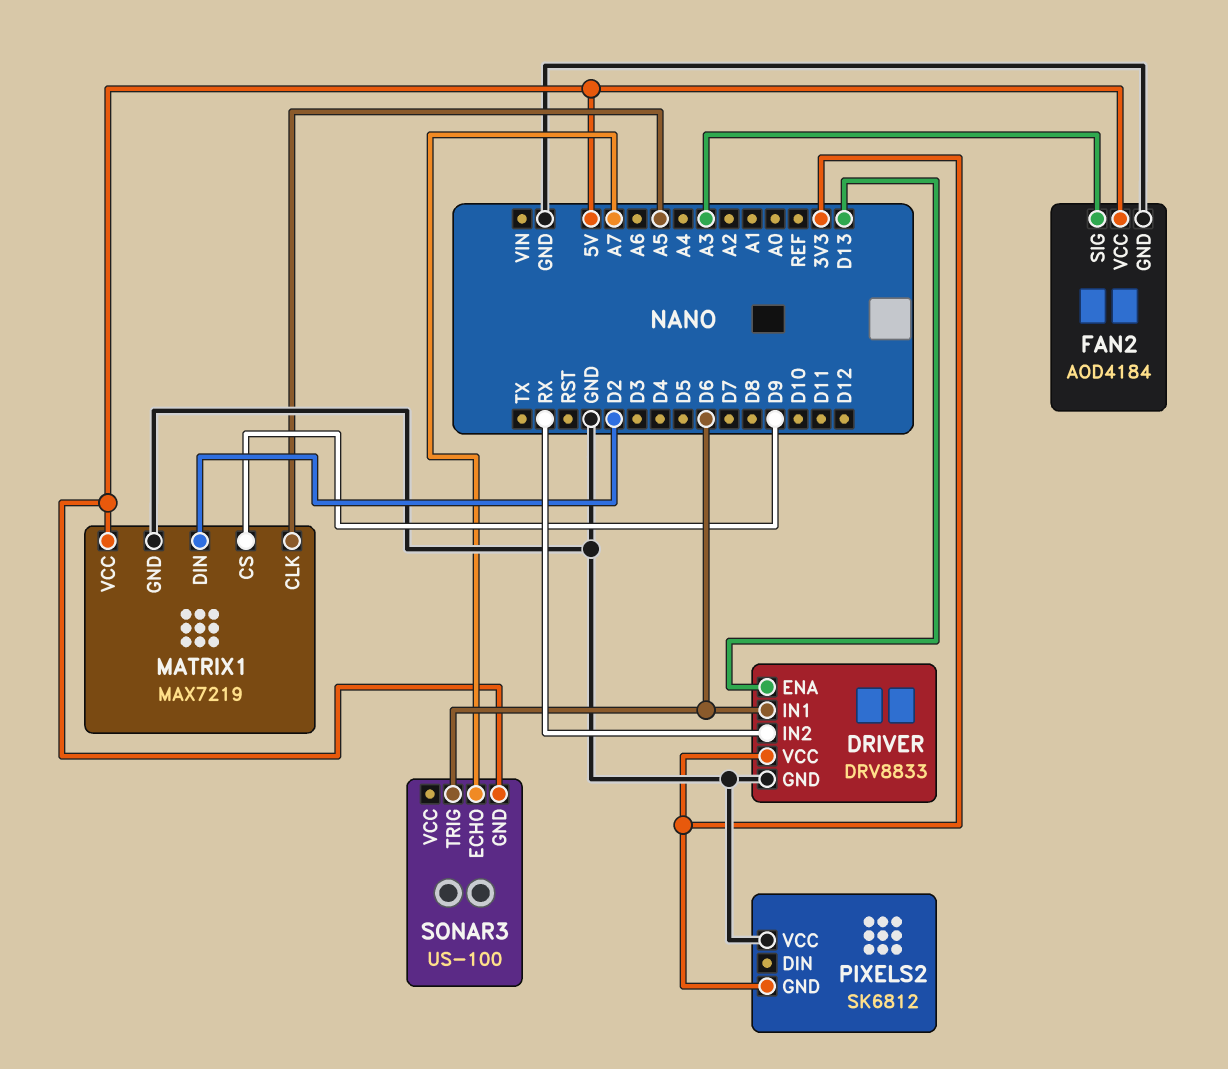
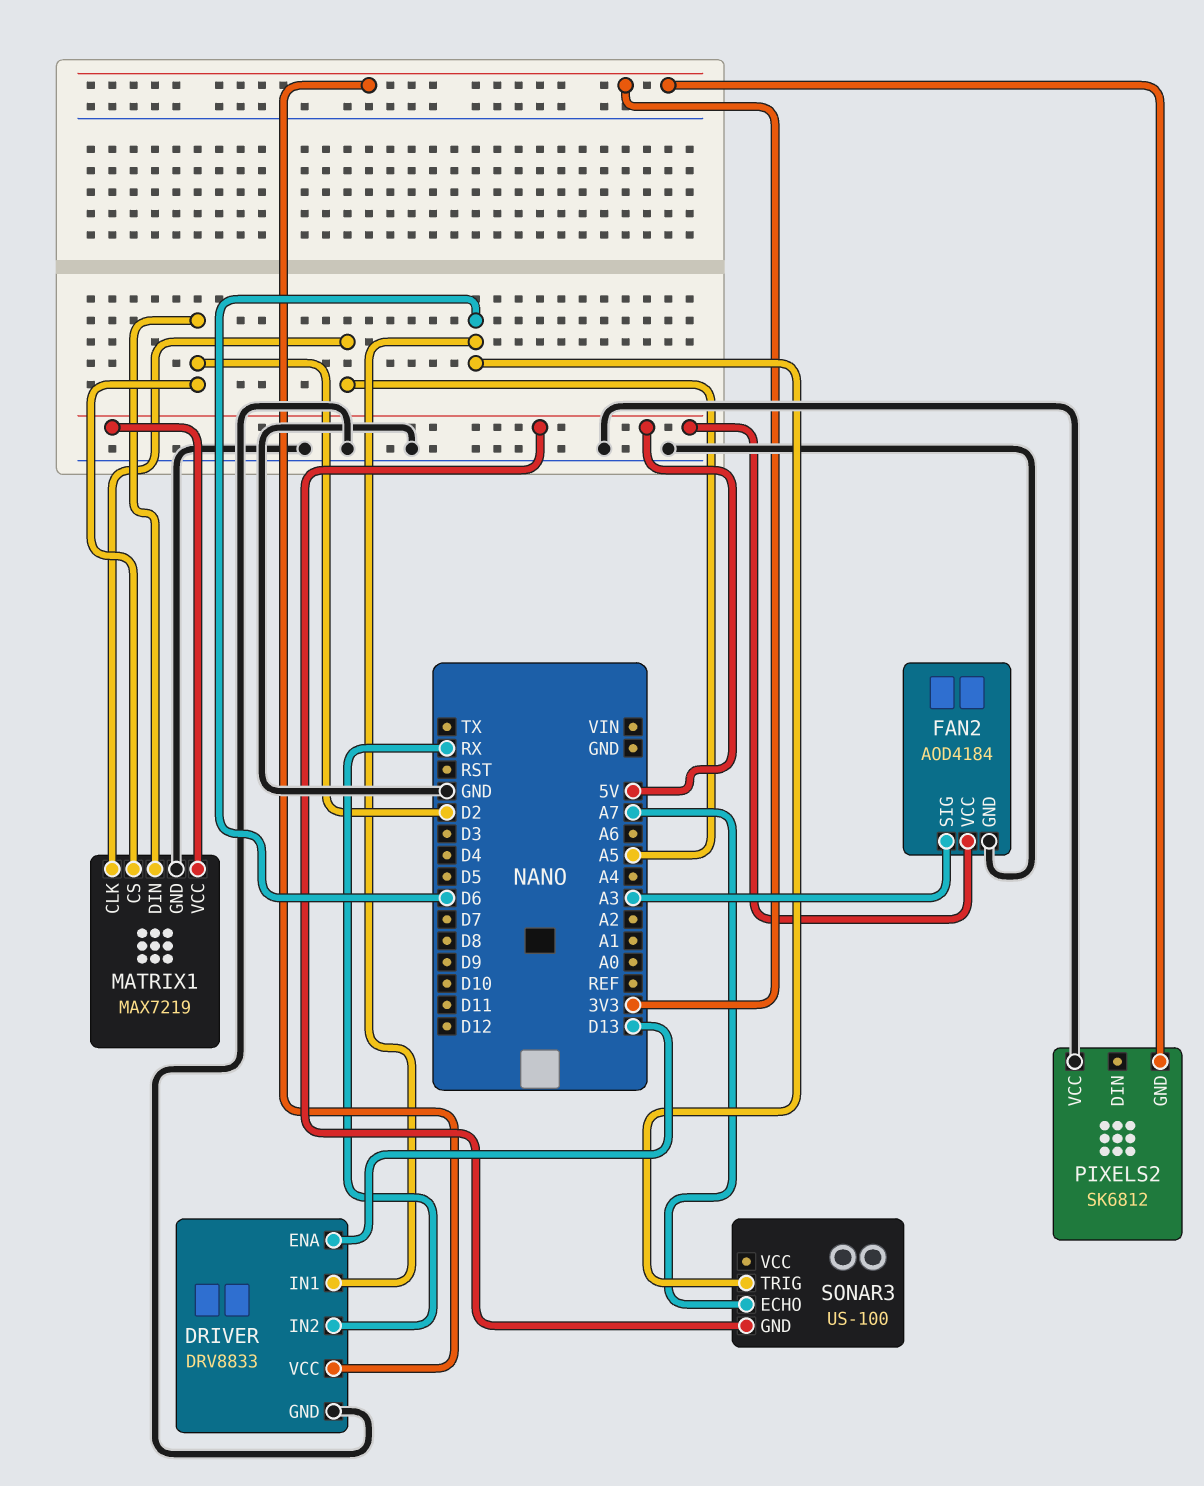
MATRIX1 pin CS: D9 -> D2

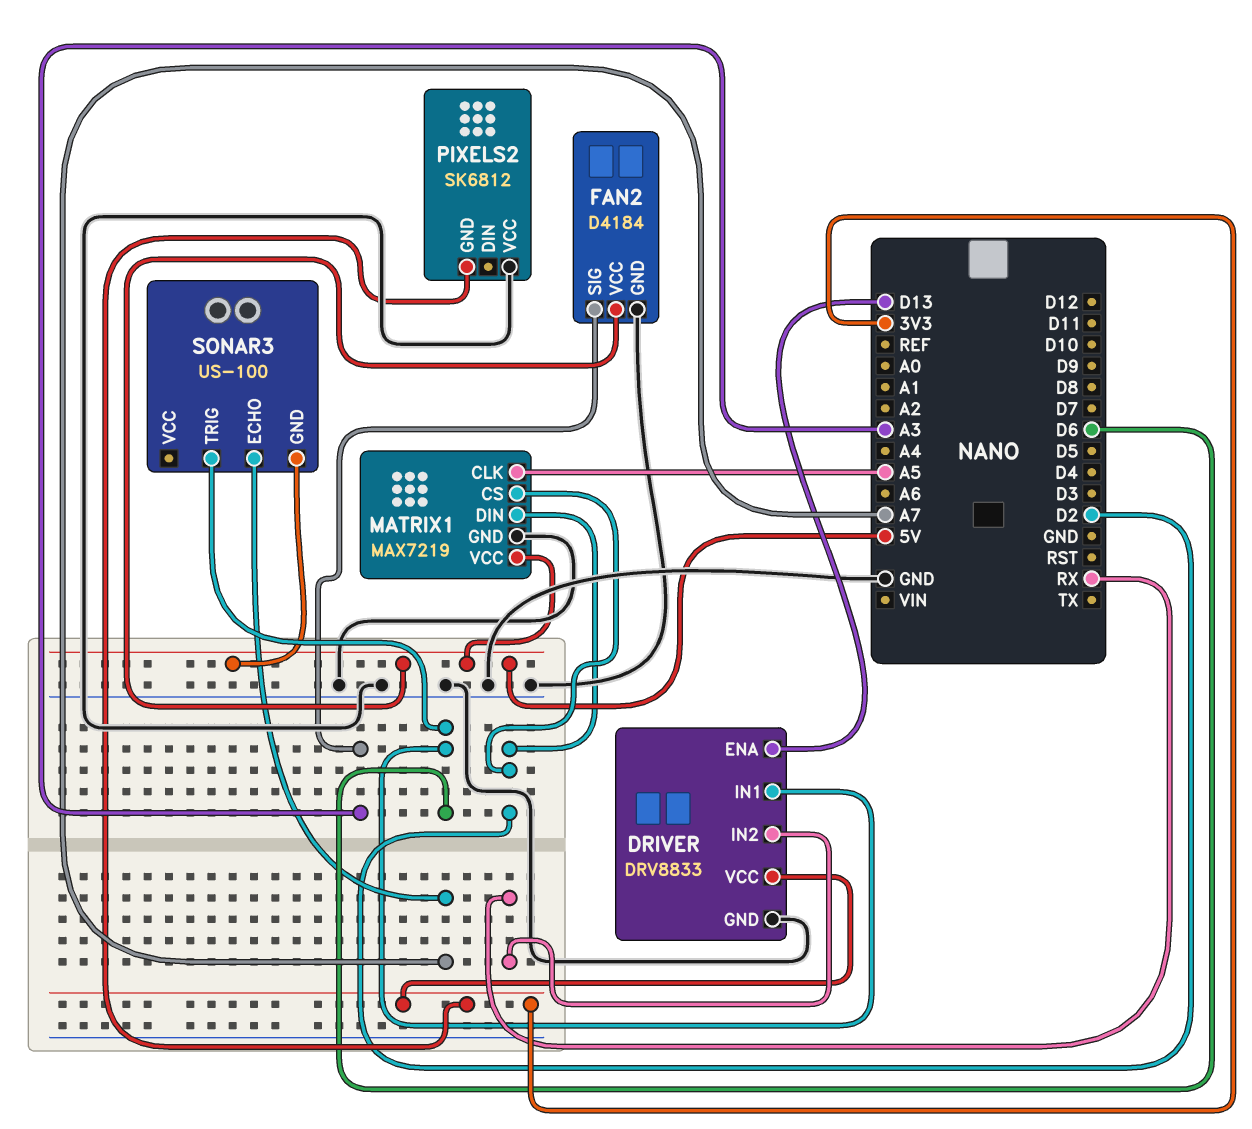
FAN2: AOD4184 -> D4184

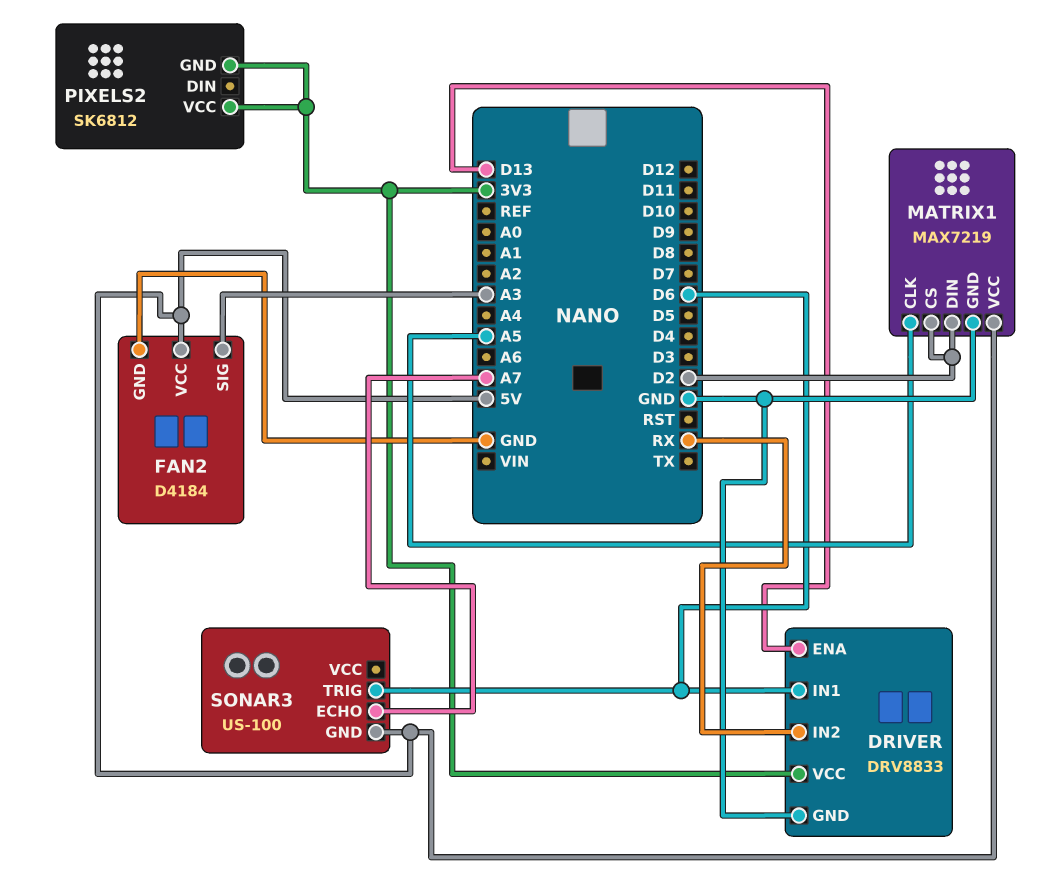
PIXELS2 pin VCC: GND -> 3V3

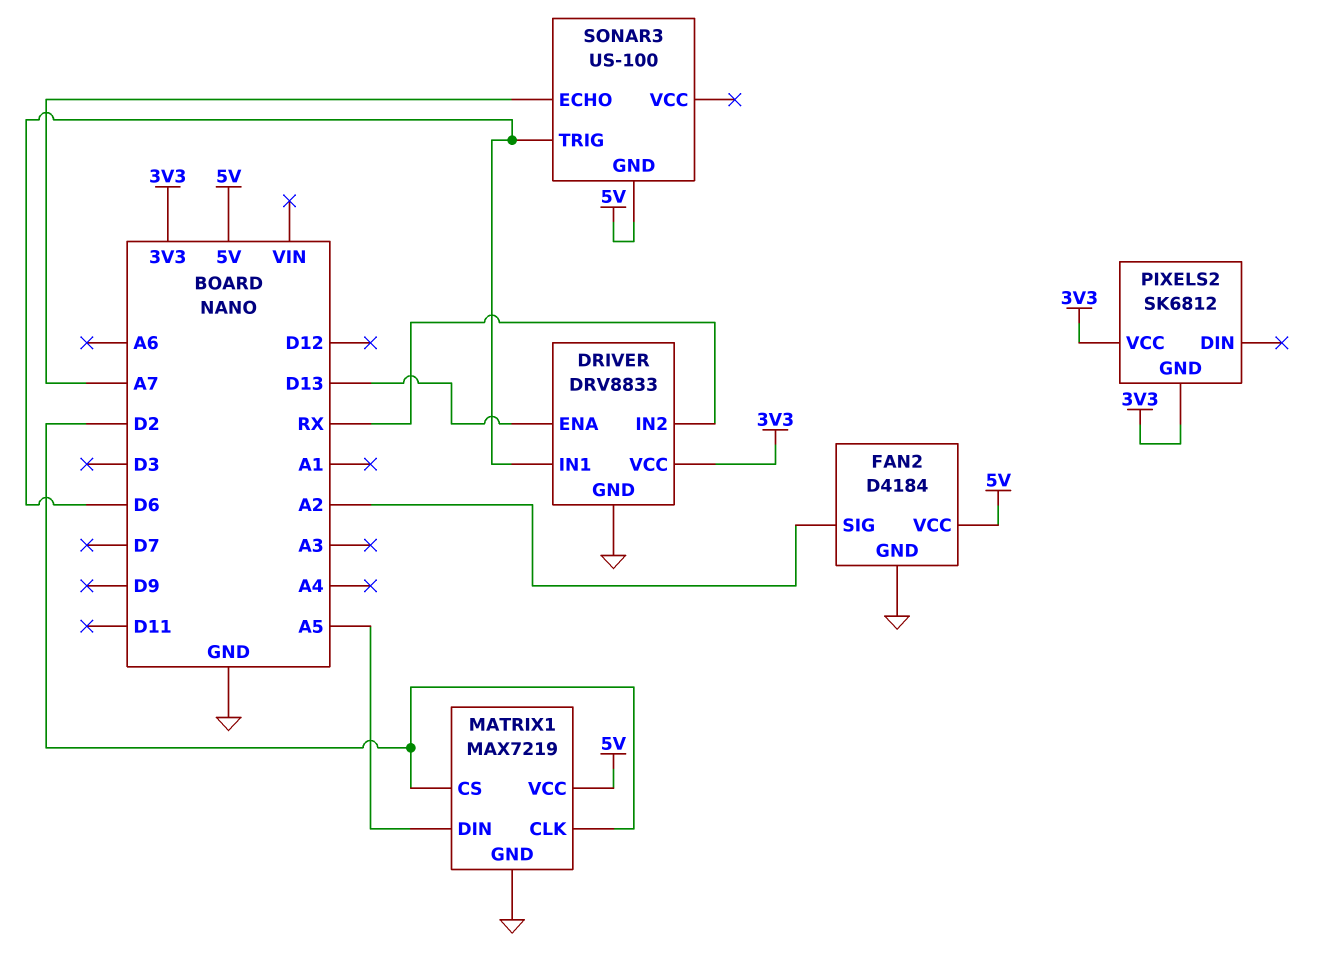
FAN2 pin SIG: A3 -> A2
MATRIX1 pin CLK: A5 -> D2
MATRIX1 pin DIN: D2 -> A5

